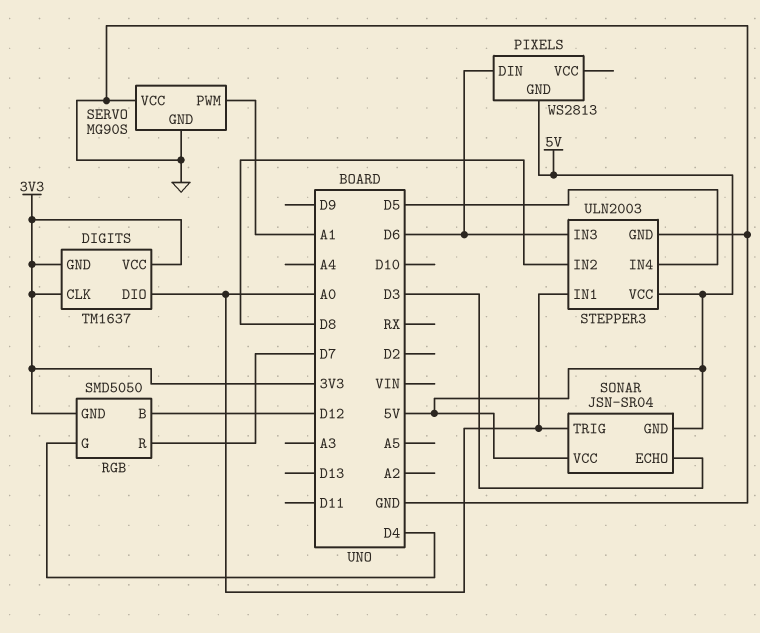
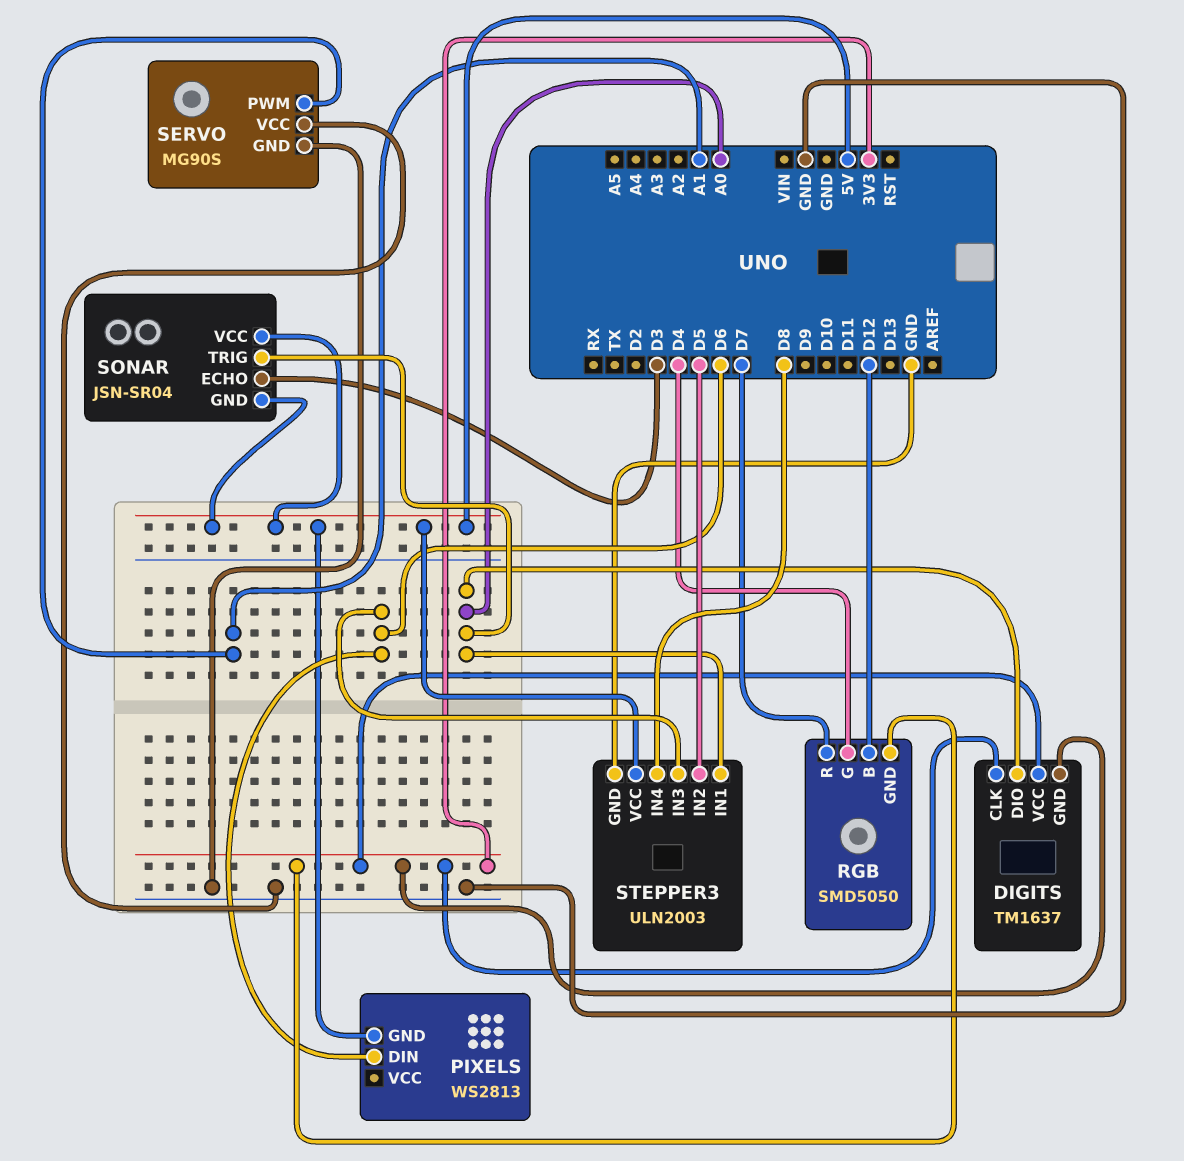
STEPPER3 pin IN2: D8 -> D5
STEPPER3 pin IN4: D5 -> D8

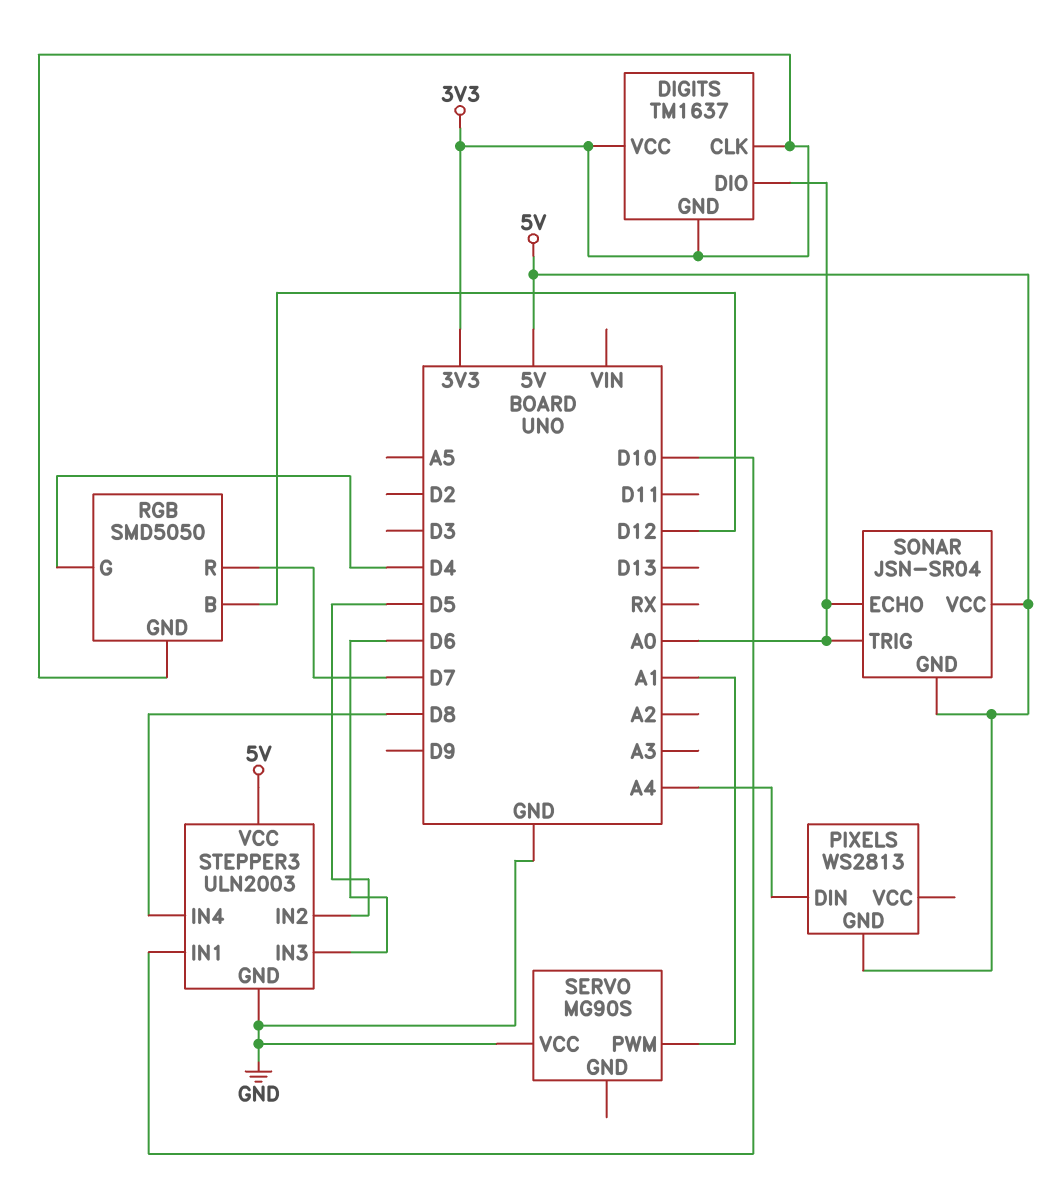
PIXELS pin DIN: D6 -> A4
SERVO pin GND: GND -> none
SONAR pin ECHO: D3 -> A0
STEPPER3 pin IN1: A0 -> D10

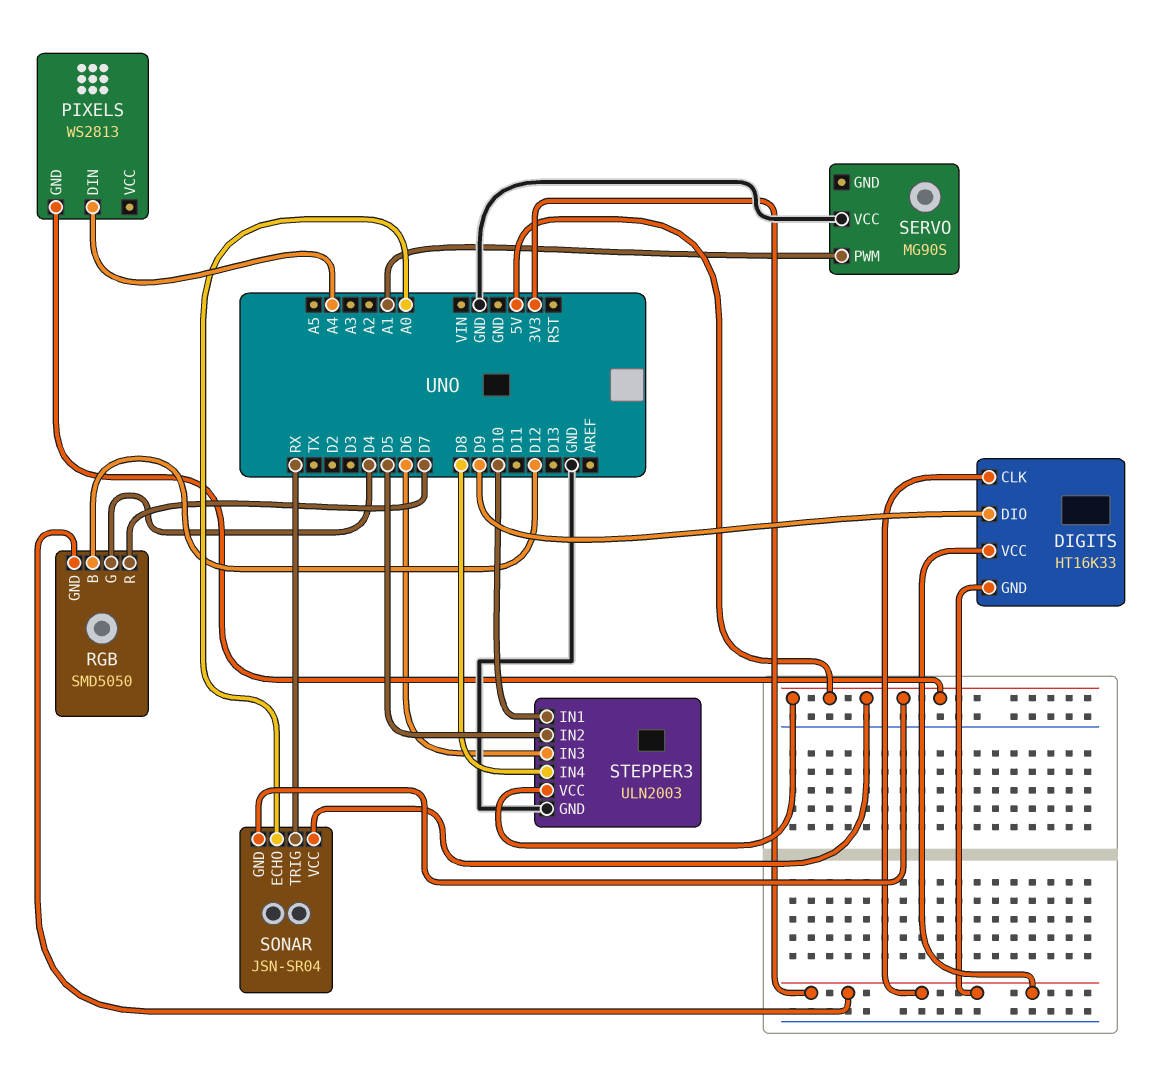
DIGITS: TM1637 -> HT16K33
DIGITS pin DIO: A0 -> D9
SONAR pin TRIG: A0 -> RX

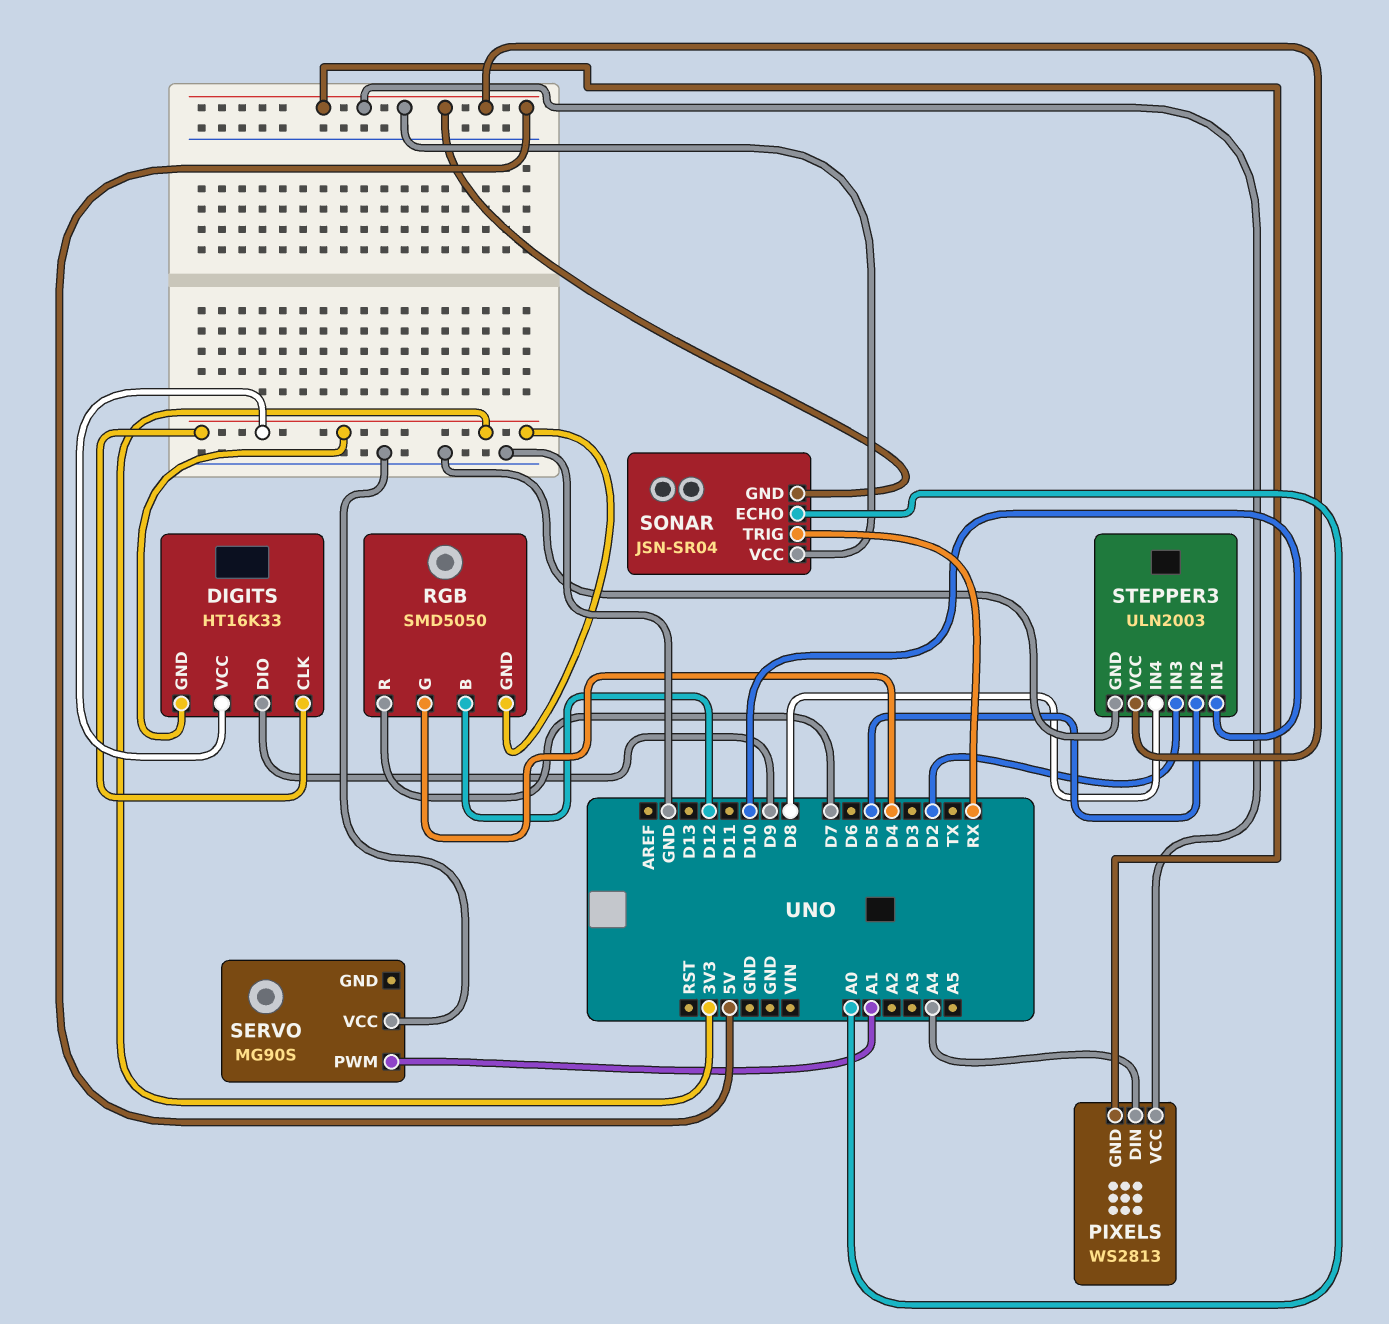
PIXELS pin VCC: none -> 5V
STEPPER3 pin IN3: D6 -> D2

